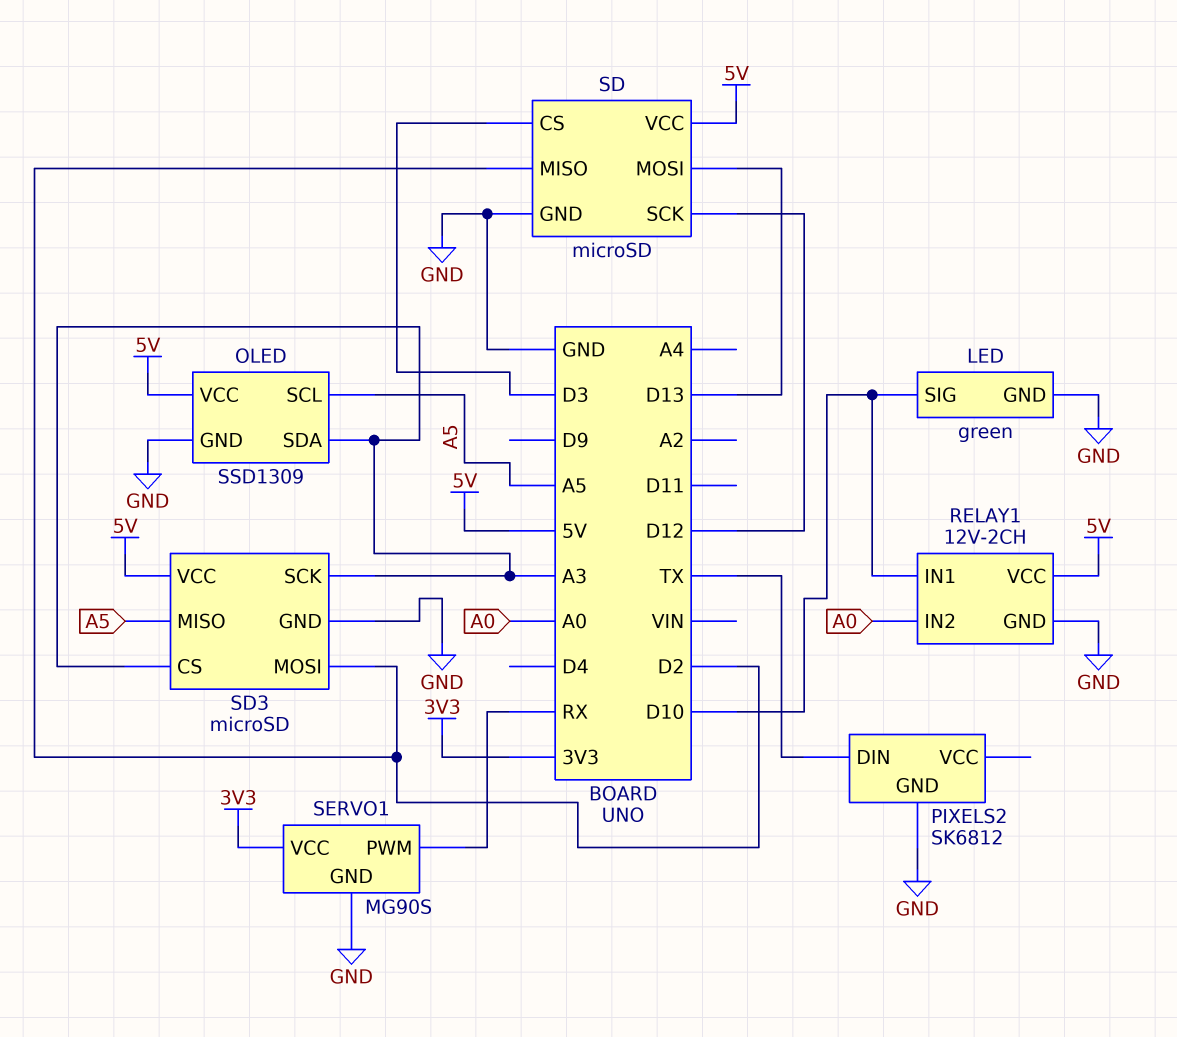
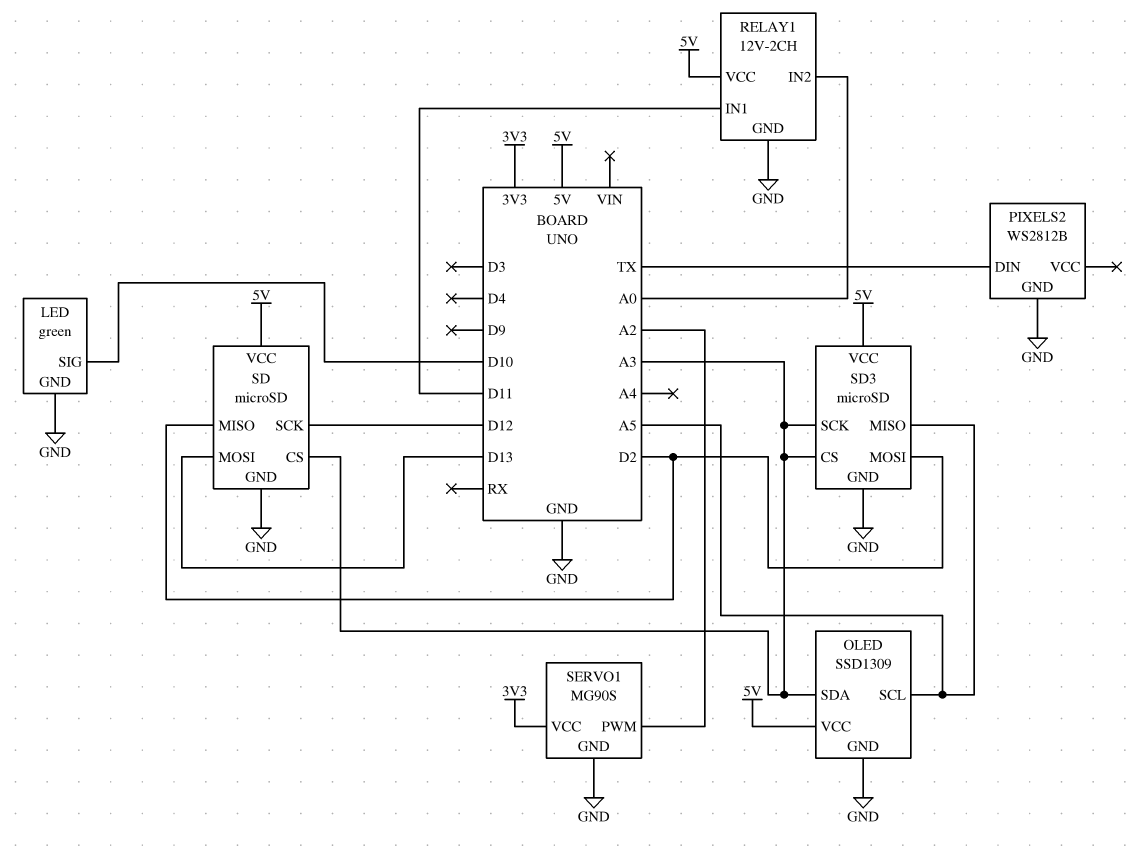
PIXELS2: SK6812 -> WS2812B
RELAY1 pin IN1: D10 -> D11
SD pin CS: D3 -> A3
SERVO1 pin PWM: RX -> A2

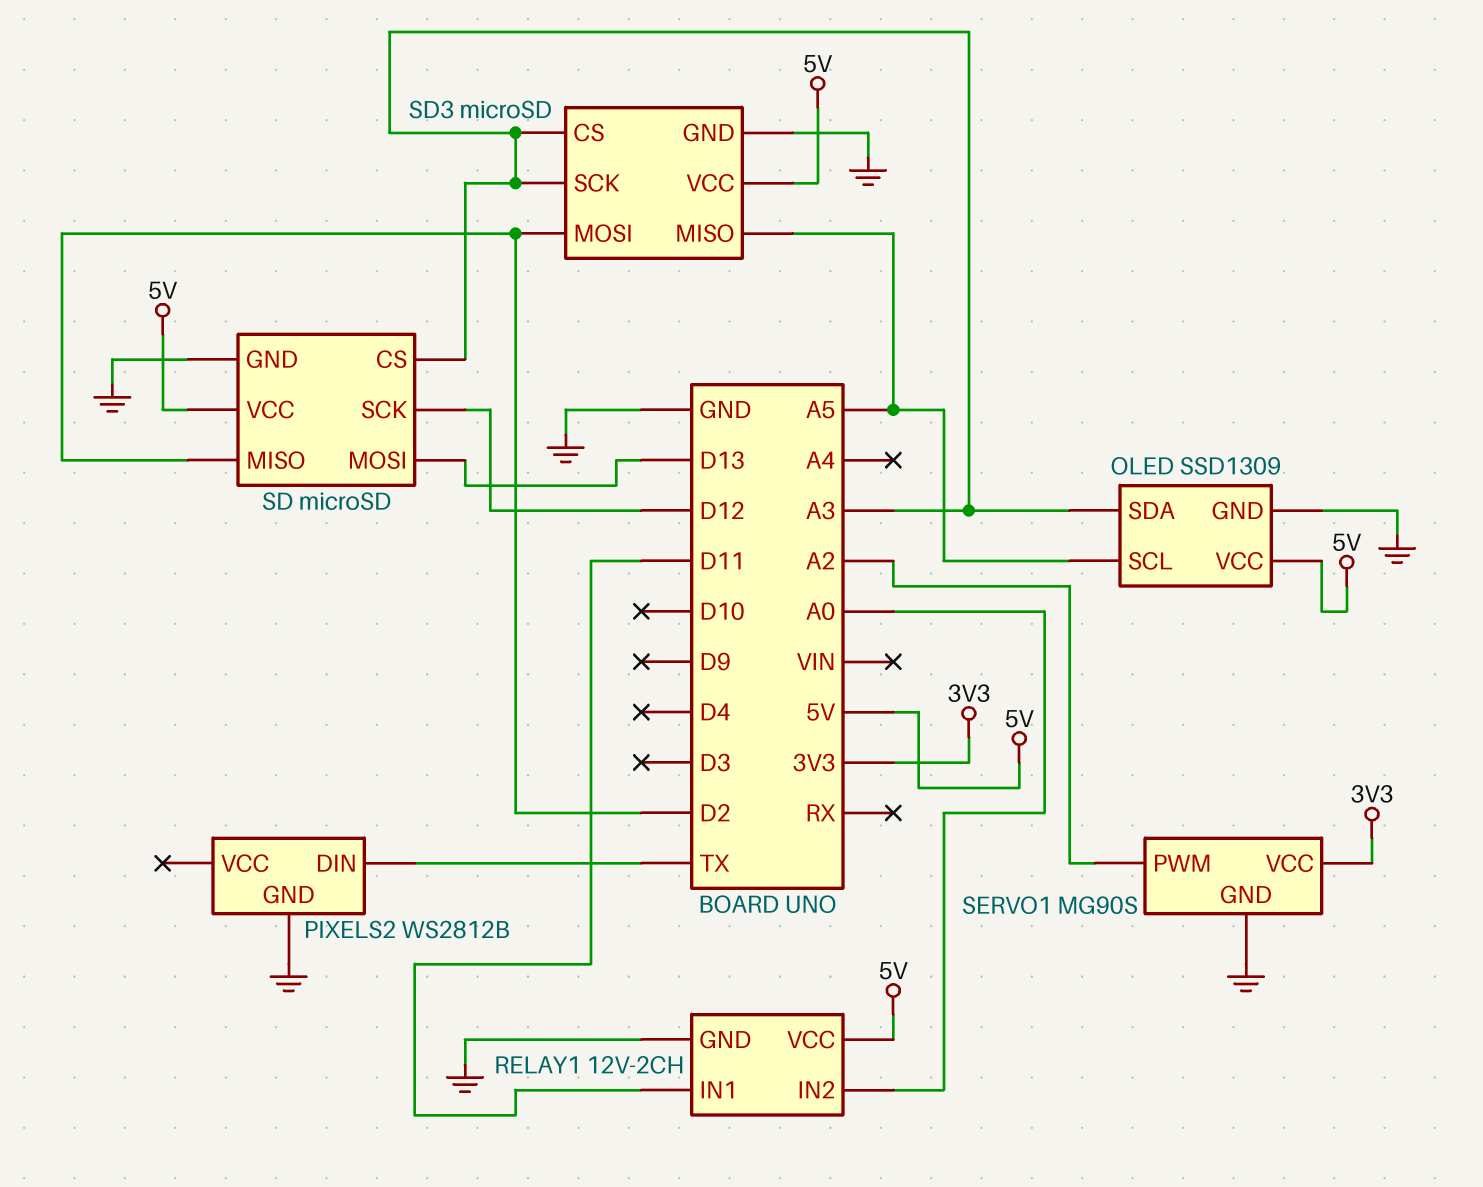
LED: green -> none
LED pin GND: GND -> none
LED pin SIG: D10 -> none

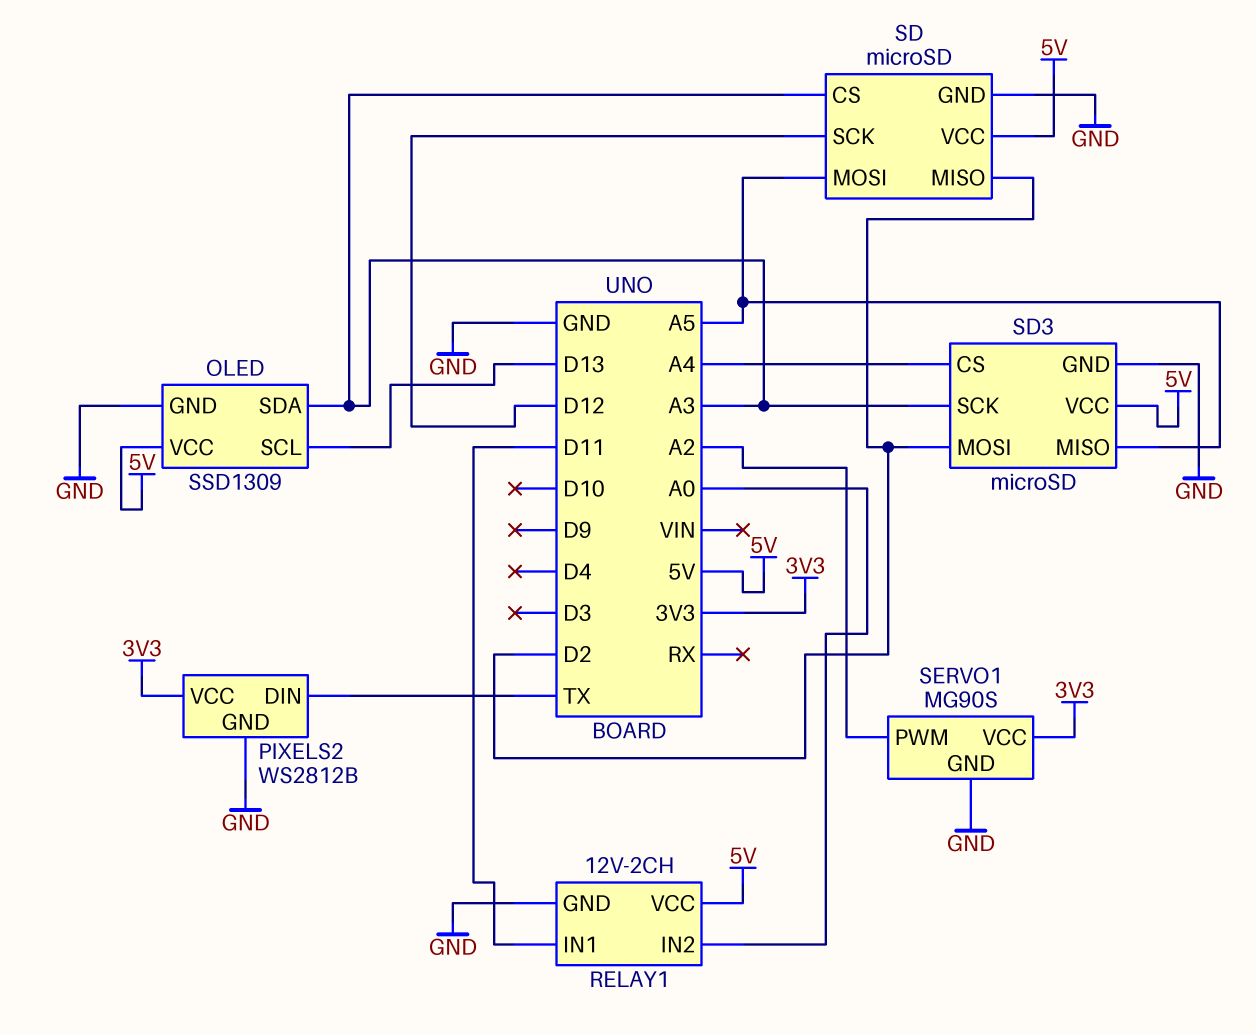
OLED pin SCL: A5 -> D13
PIXELS2 pin VCC: none -> 3V3
SD pin MOSI: D13 -> A5
SD3 pin CS: A3 -> A4

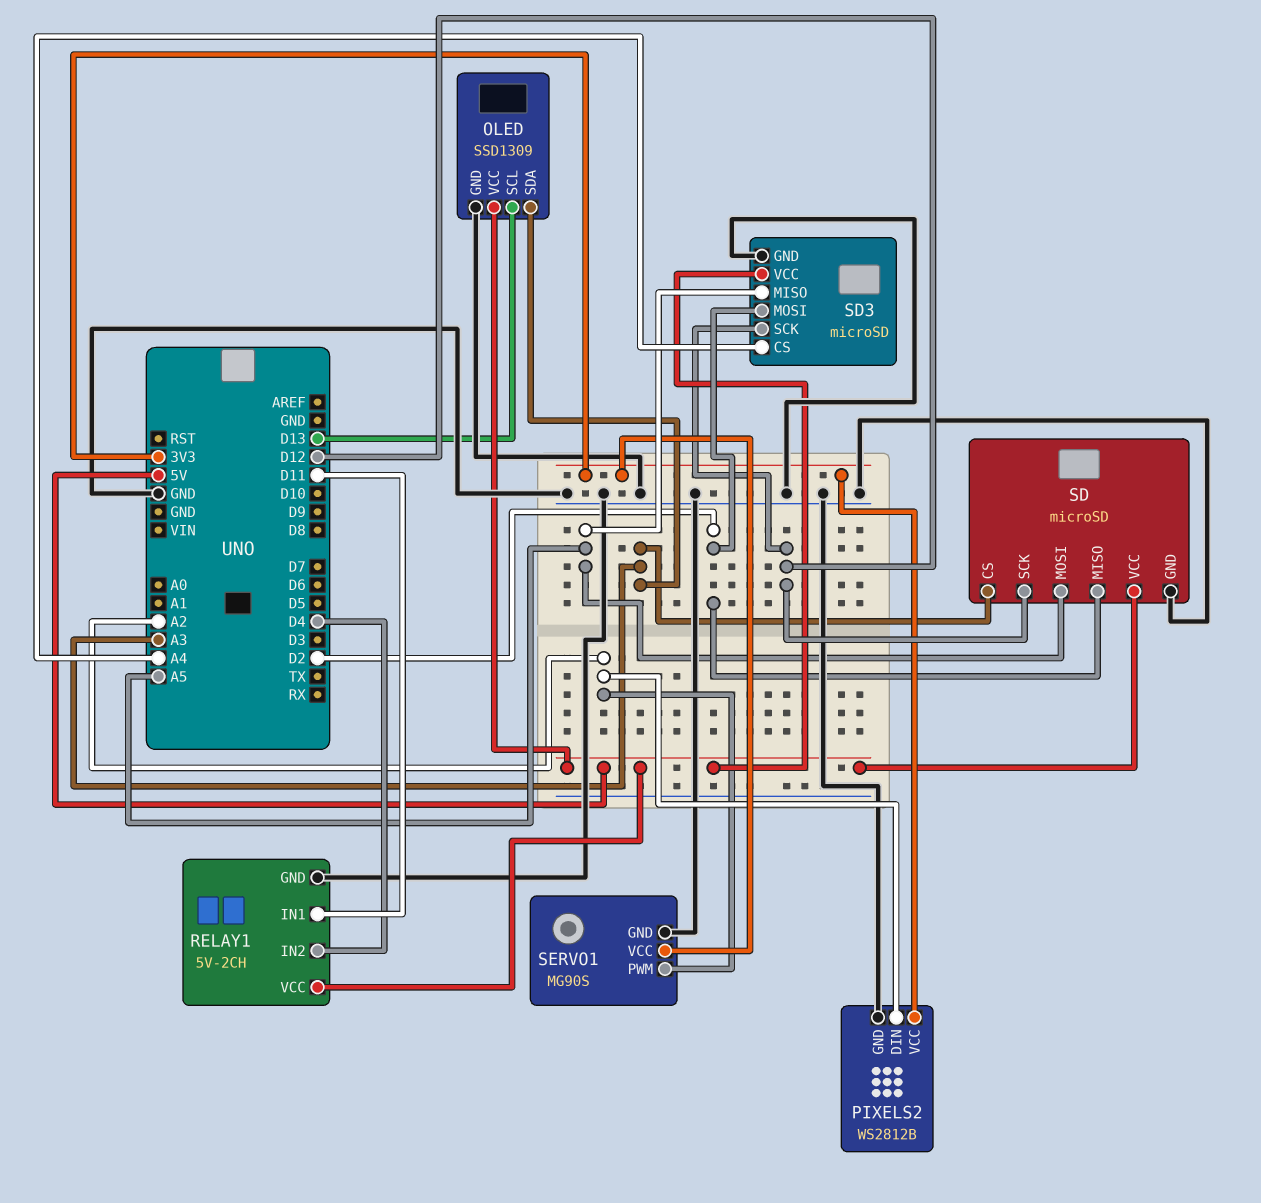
PIXELS2 pin DIN: TX -> A2
RELAY1: 12V-2CH -> 5V-2CH
RELAY1 pin IN2: A0 -> D4
SD3 pin SCK: A3 -> D12

